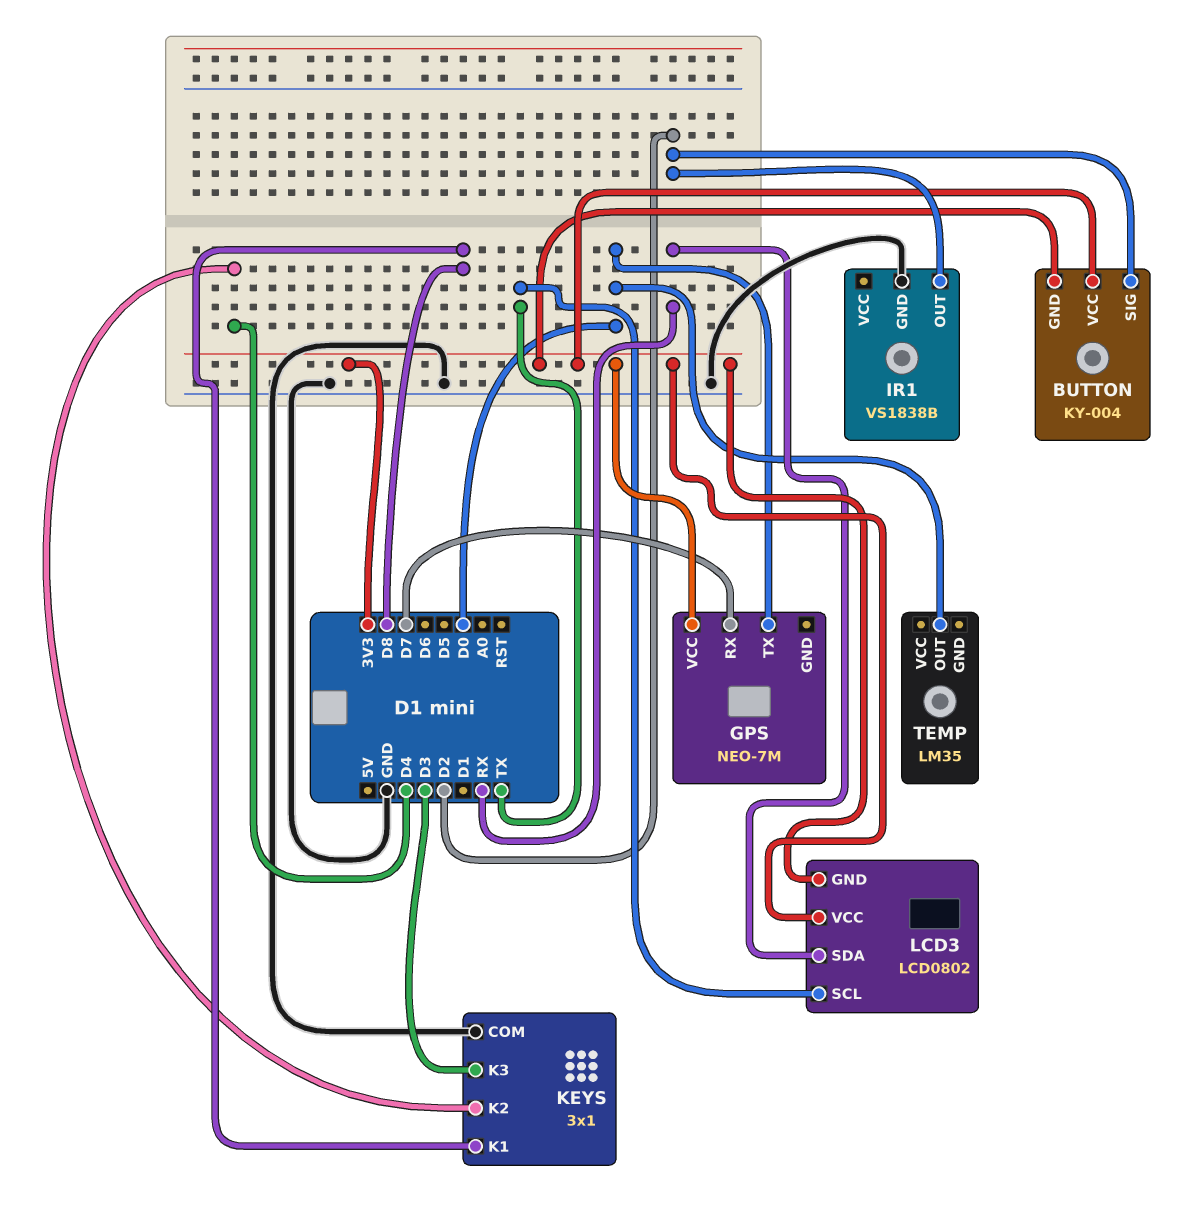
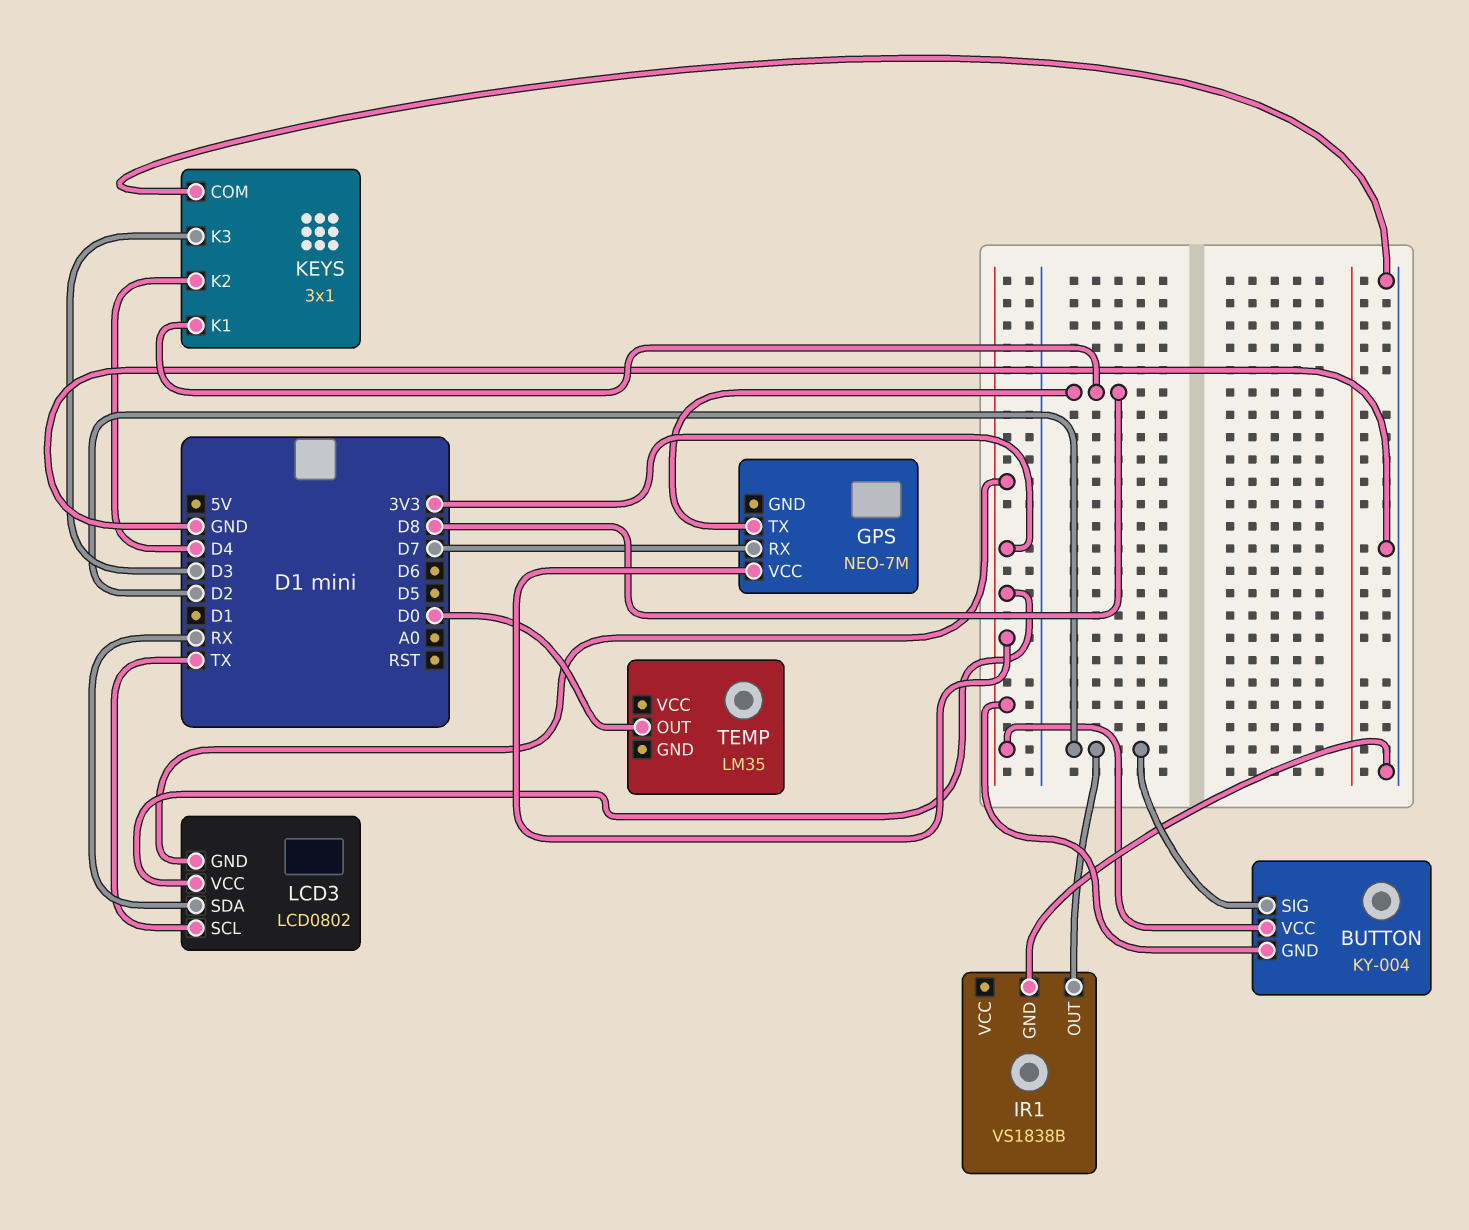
GPS pin TX: D0 -> D8

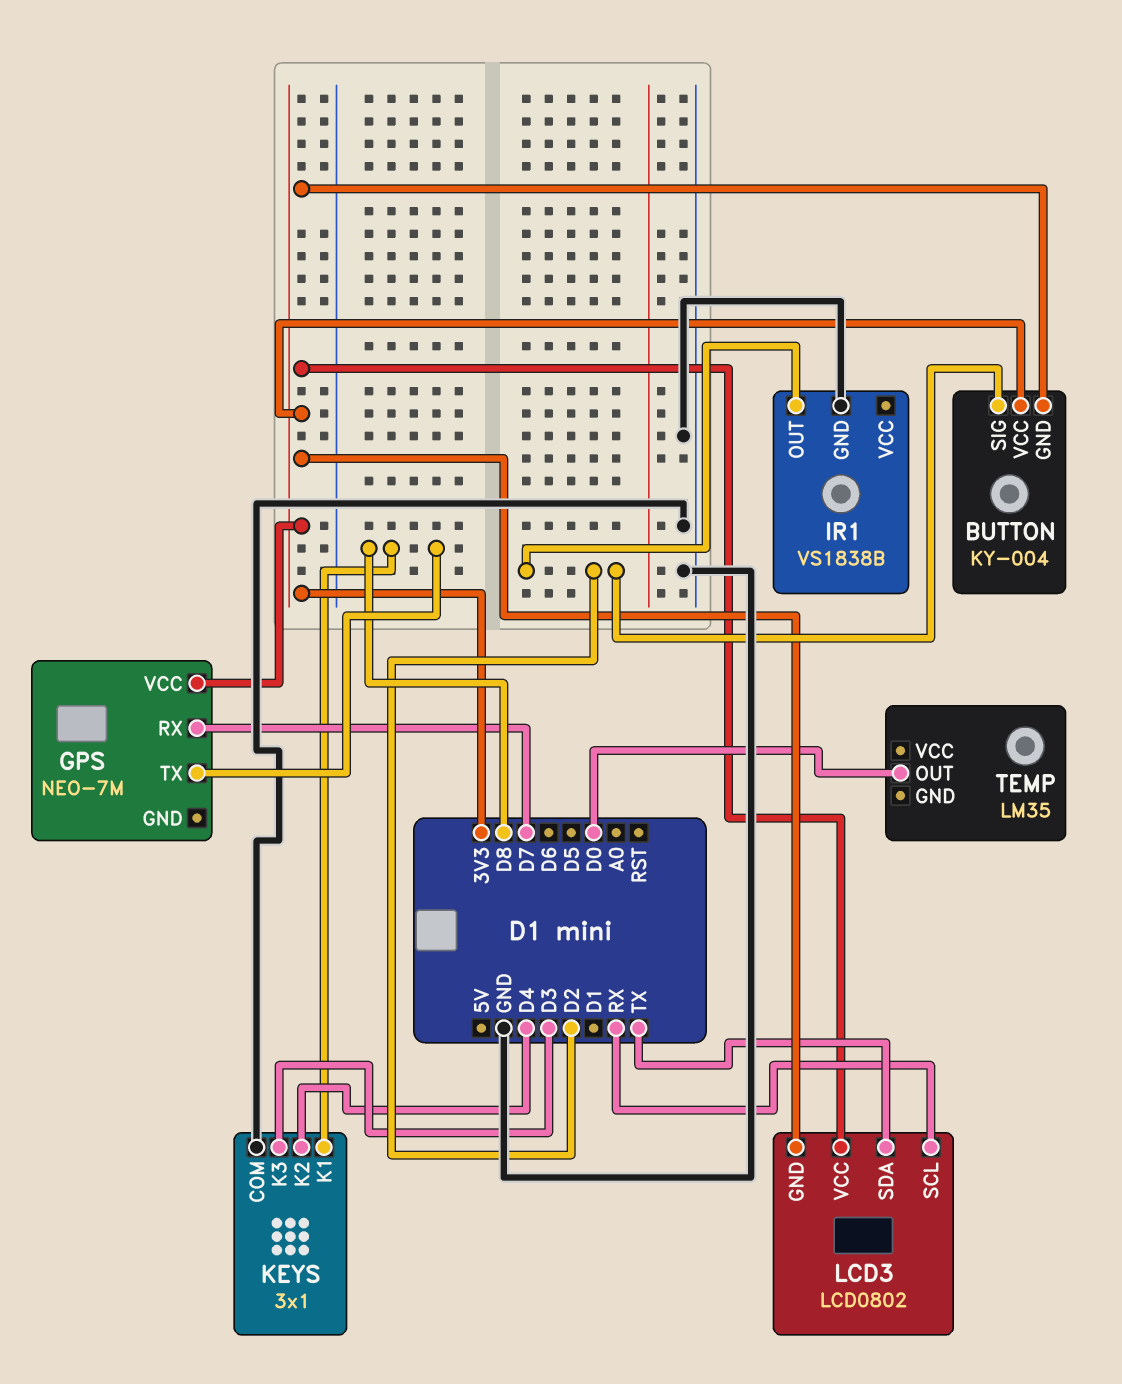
LCD3 pin SCL: TX -> RX
LCD3 pin SDA: RX -> TX

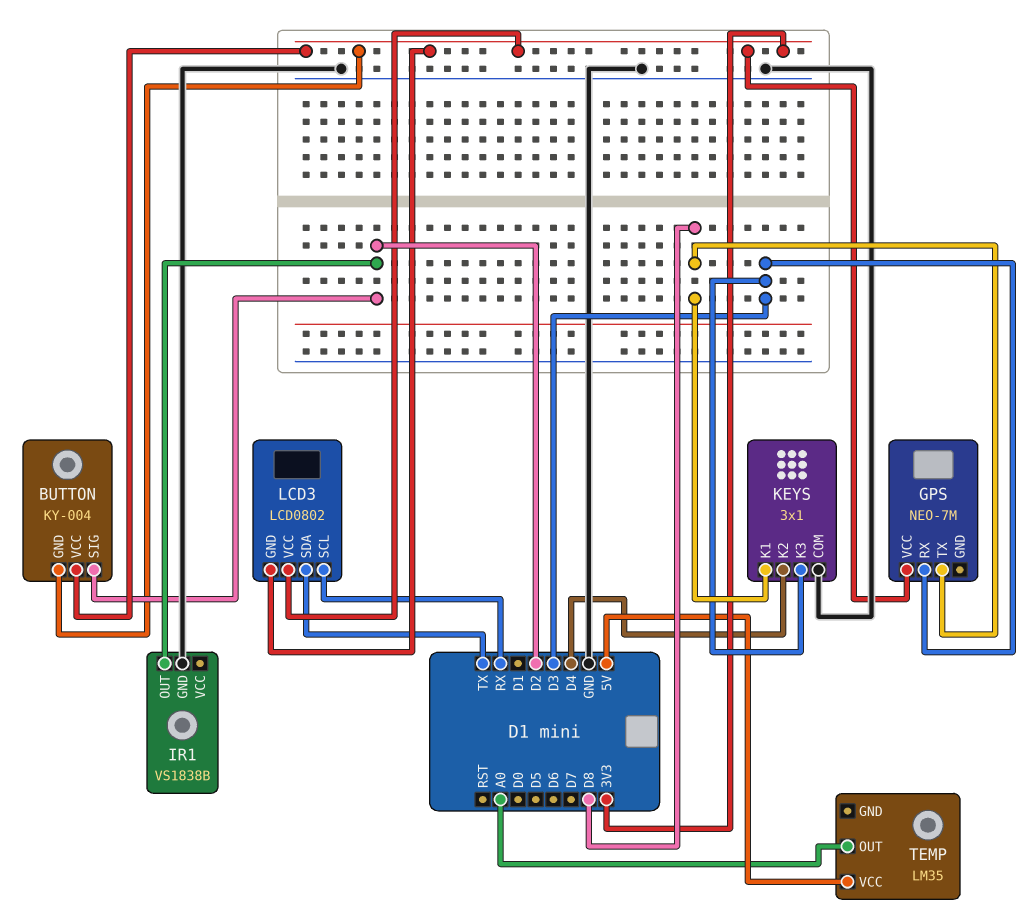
GPS pin RX: D7 -> D3
TEMP pin OUT: D0 -> A0
TEMP pin VCC: none -> 5V

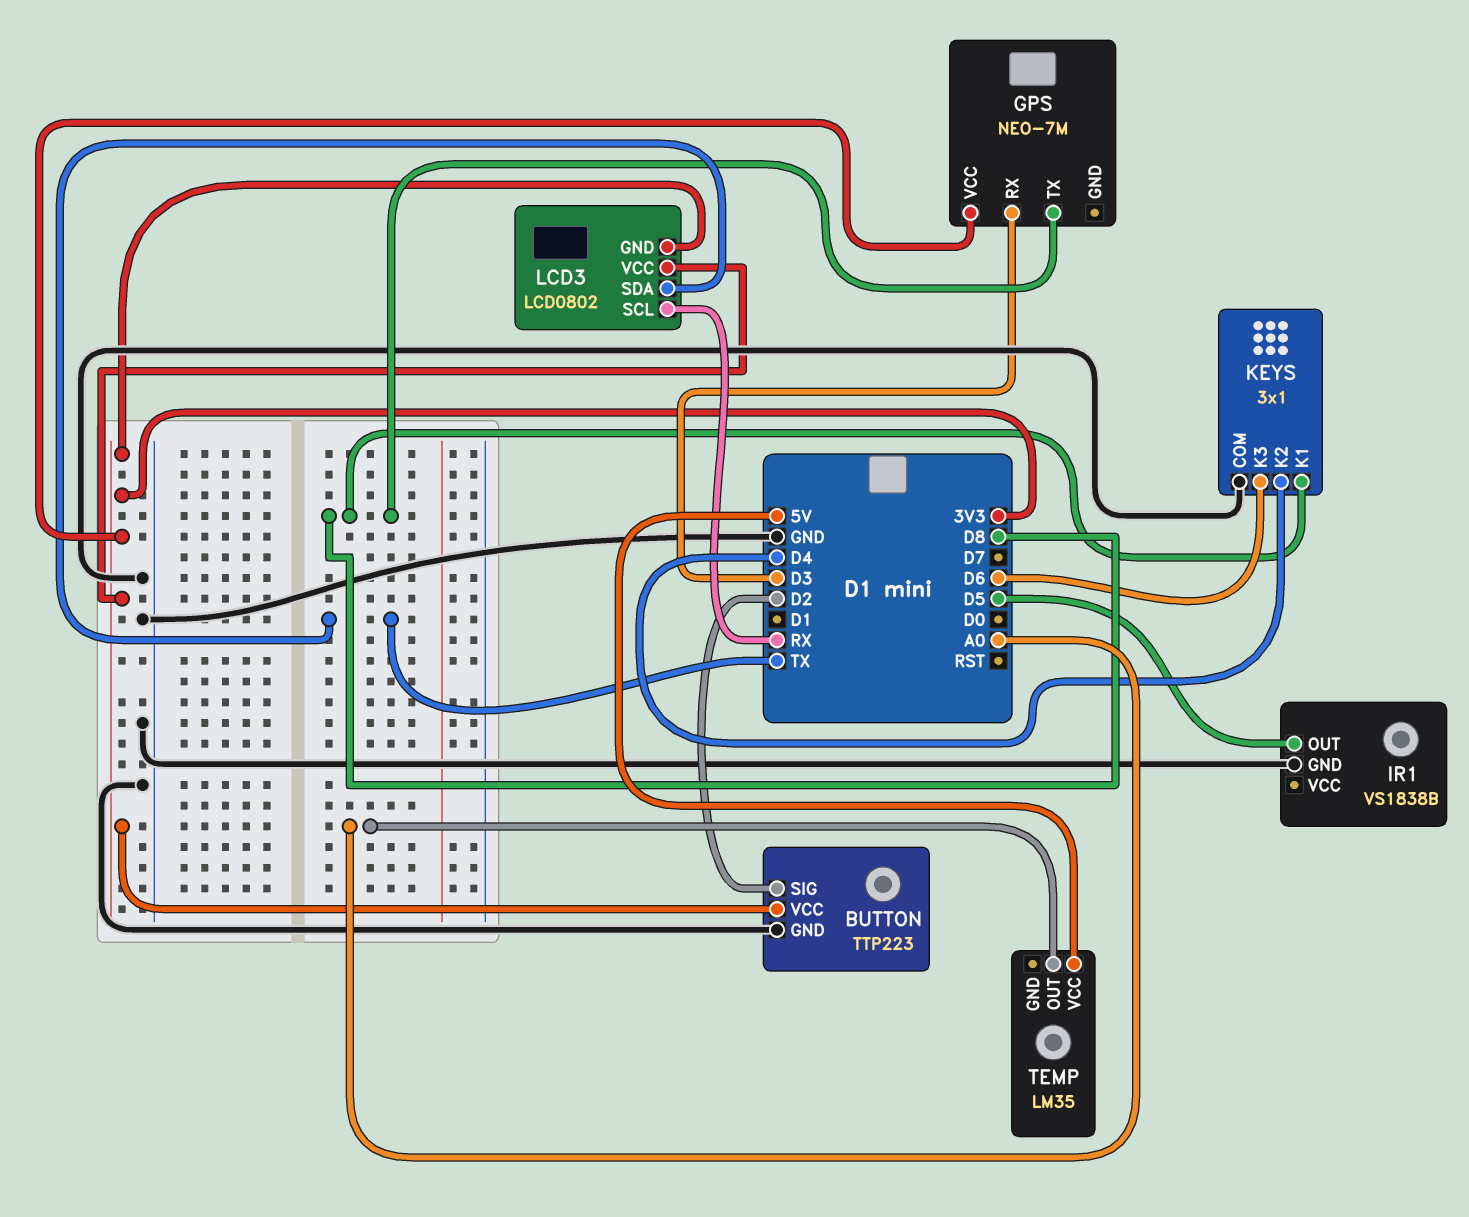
BUTTON: KY-004 -> TTP223
BUTTON pin GND: 3V3 -> GND
IR1 pin OUT: D2 -> D5
KEYS pin K3: D3 -> D6

